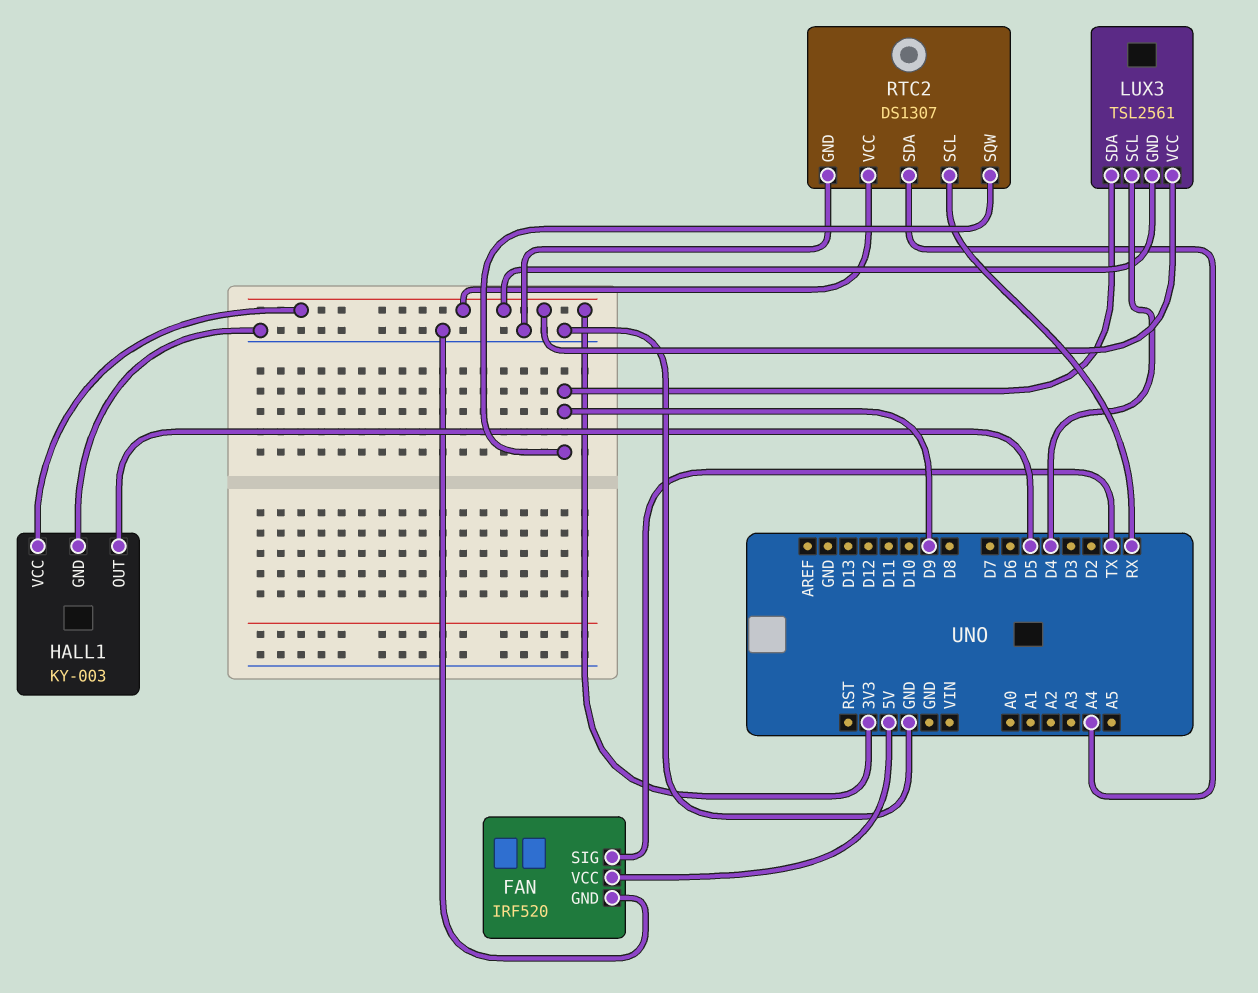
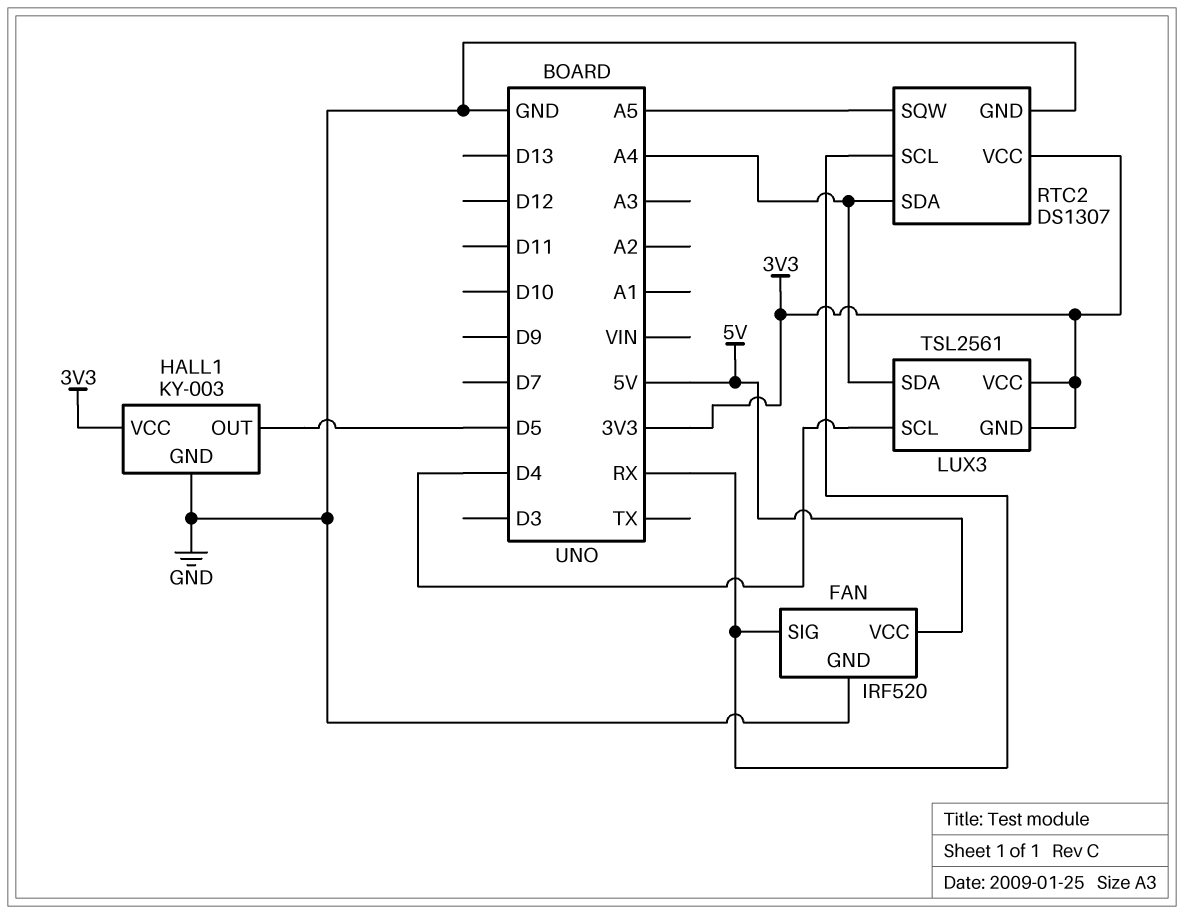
FAN pin SIG: TX -> RX
LUX3 pin SDA: D9 -> A4
RTC2 pin SQW: D9 -> A5

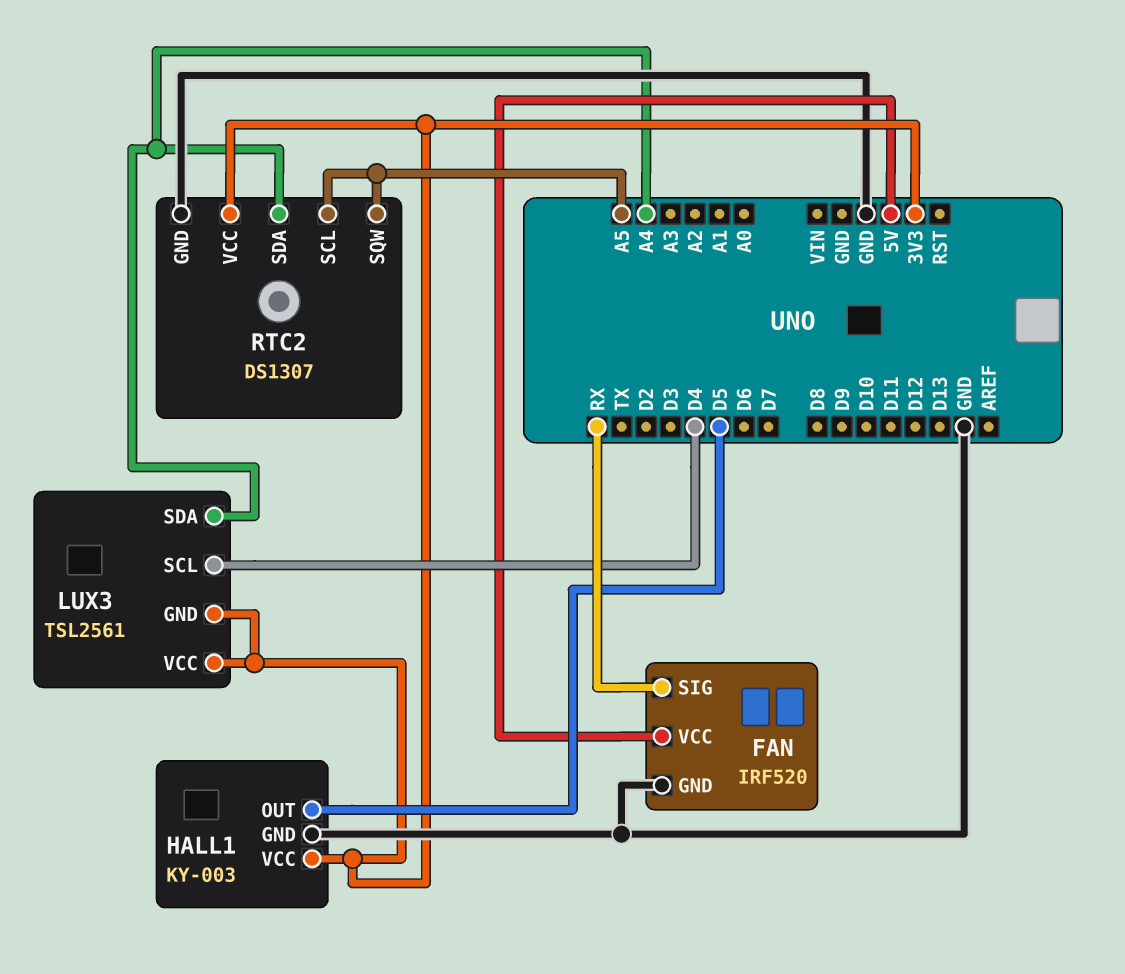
RTC2 pin SCL: RX -> A5

